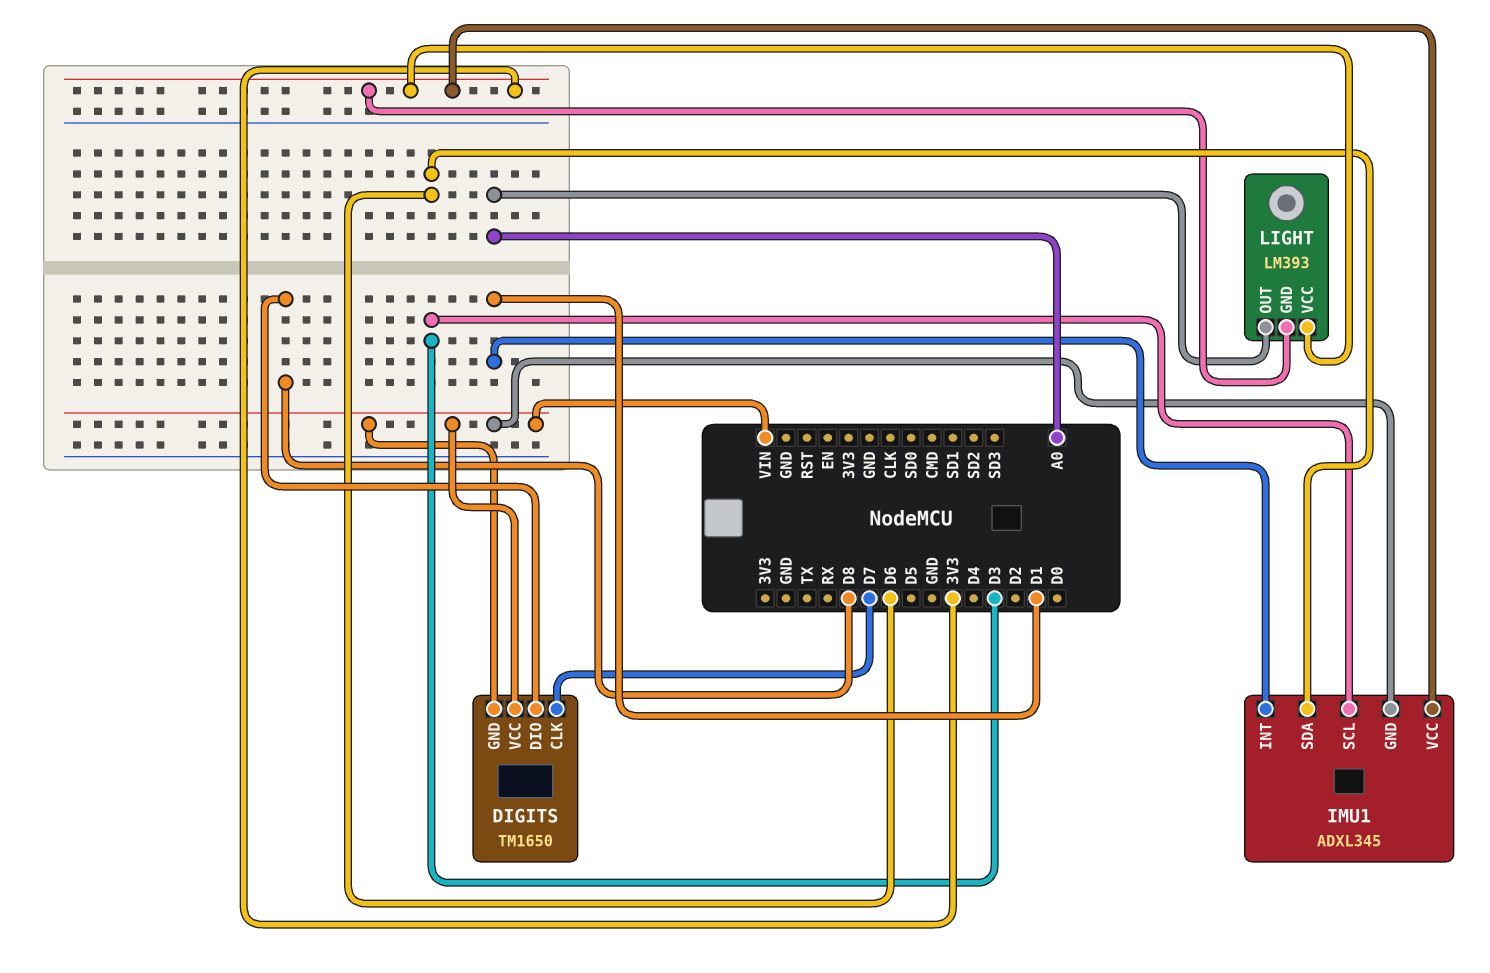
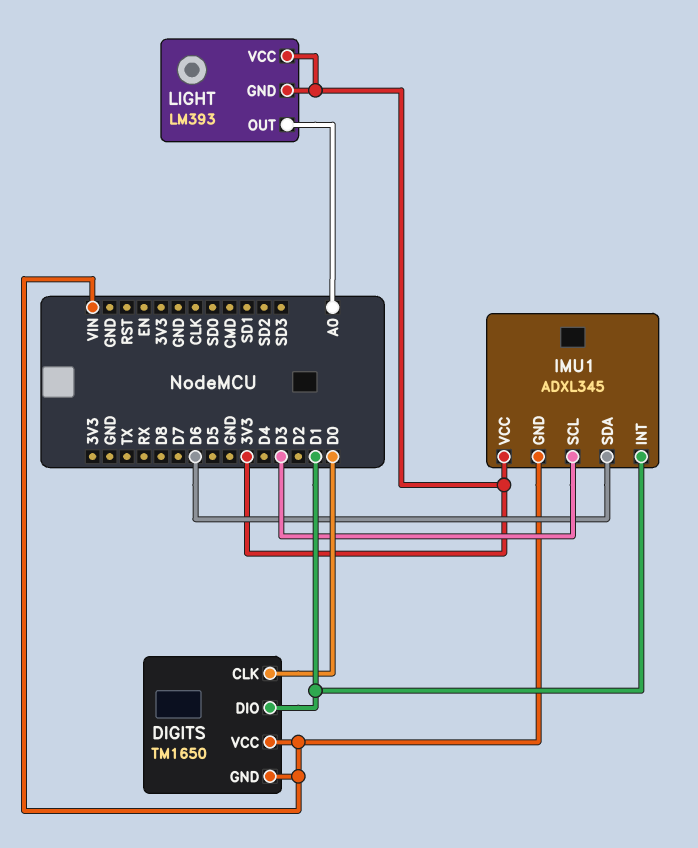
DIGITS pin CLK: D7 -> D0
DIGITS pin DIO: D8 -> D1

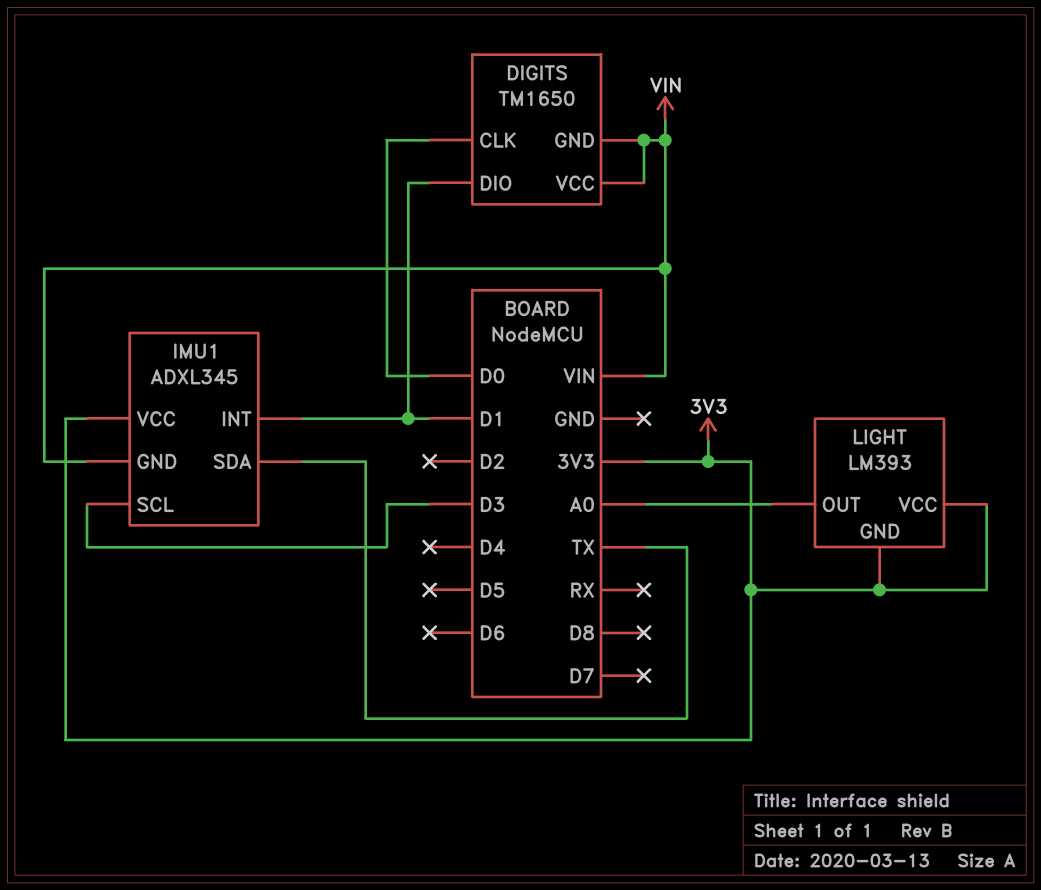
IMU1 pin SDA: D6 -> TX

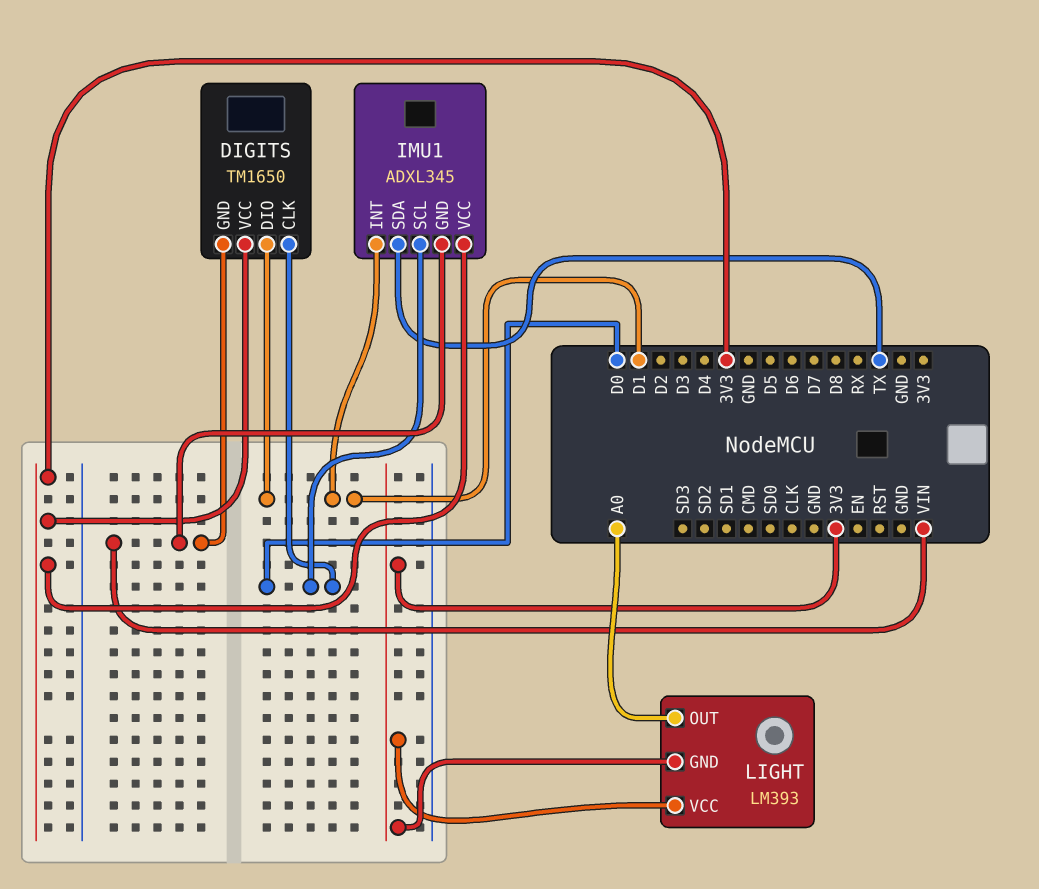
DIGITS pin VCC: VIN -> 3V3
IMU1 pin SCL: D3 -> D0

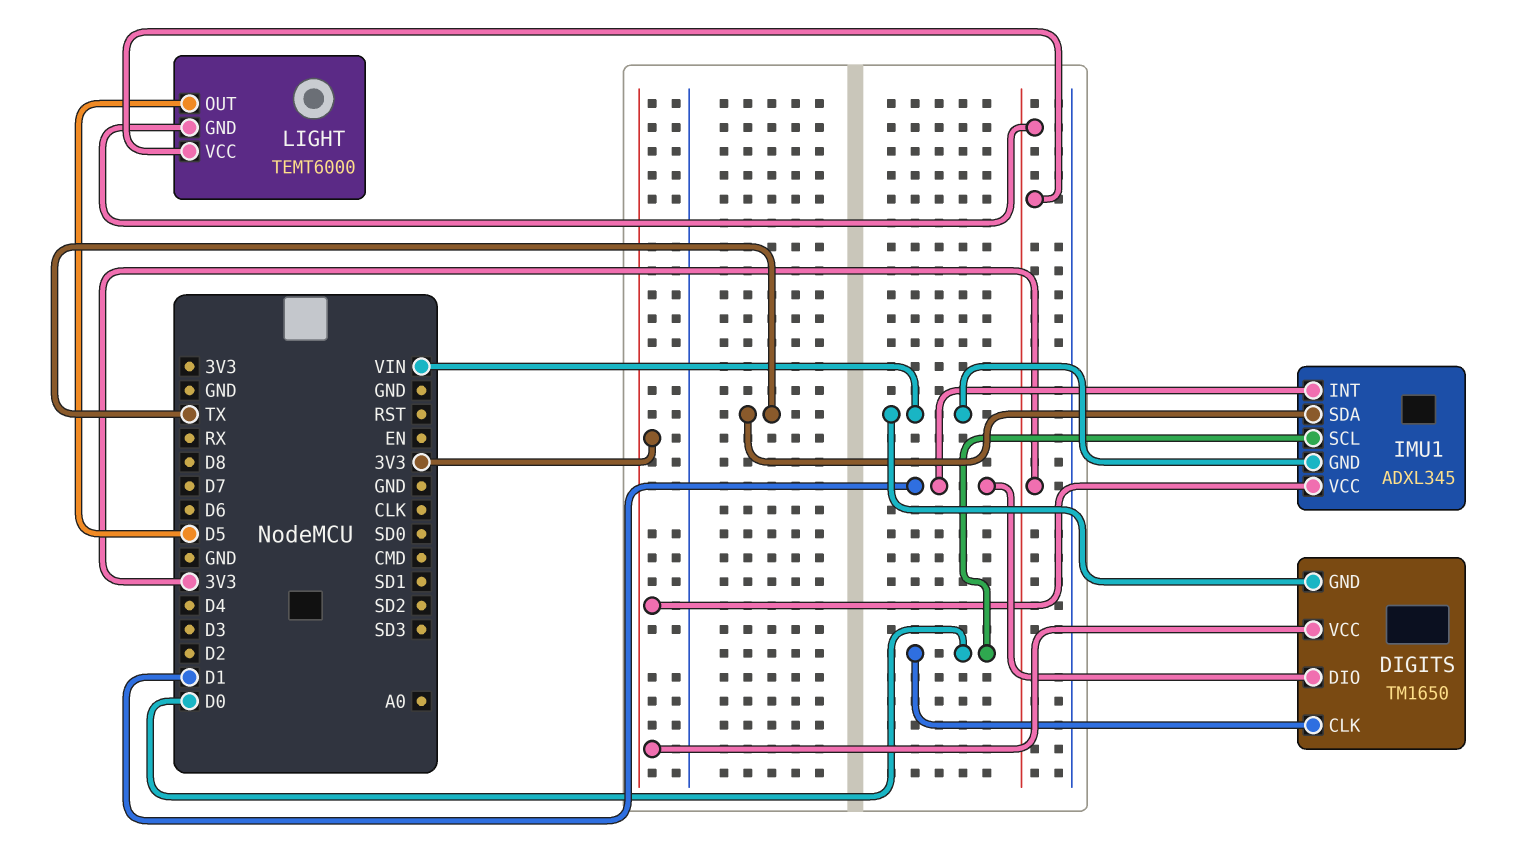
LIGHT: LM393 -> TEMT6000
LIGHT pin OUT: A0 -> D5

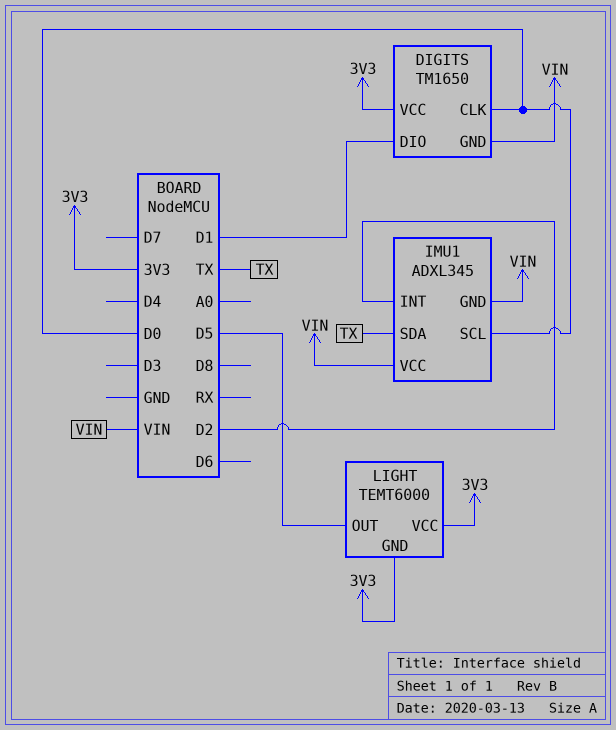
IMU1 pin INT: D1 -> D2
IMU1 pin VCC: 3V3 -> VIN

